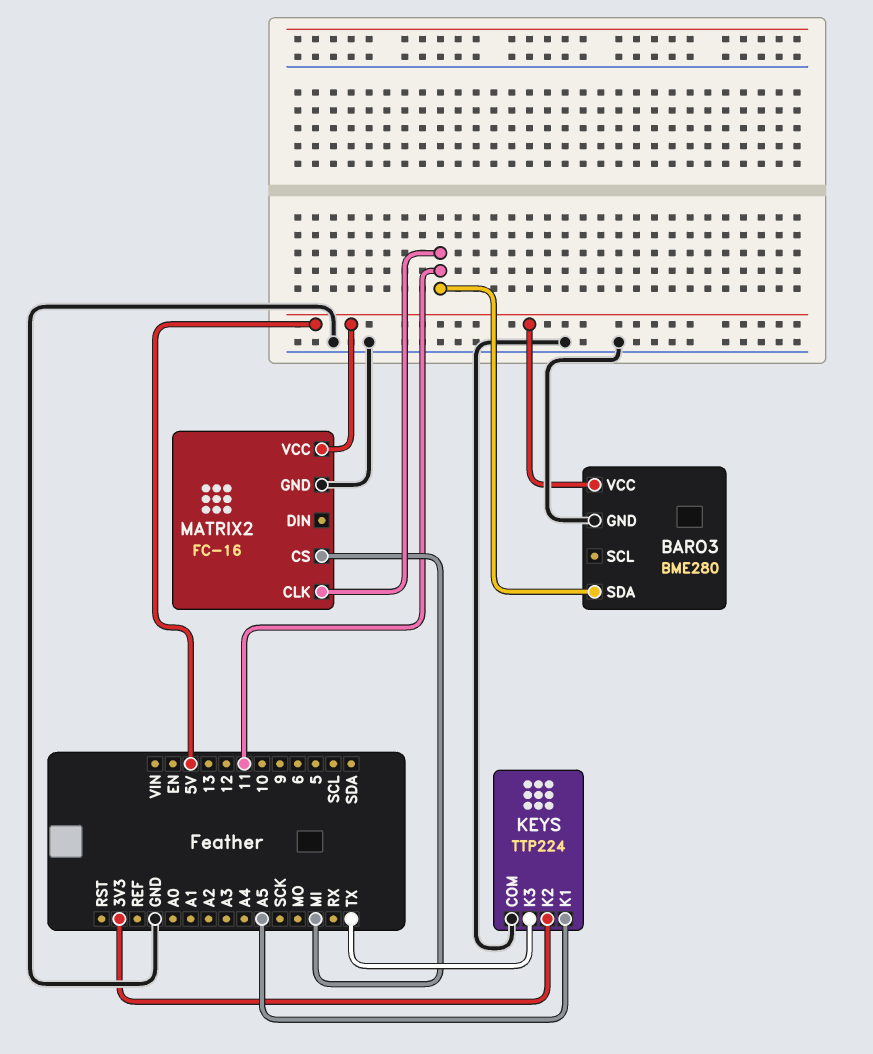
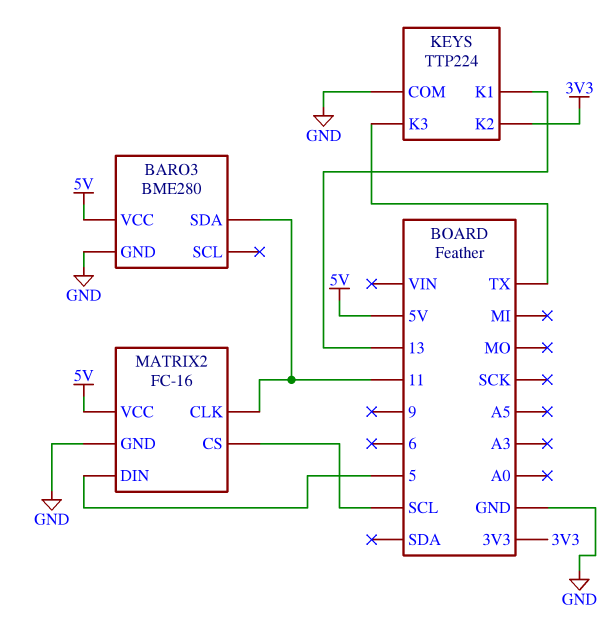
KEYS pin K1: A5 -> 13
MATRIX2 pin CS: MI -> SCL
MATRIX2 pin DIN: none -> 5

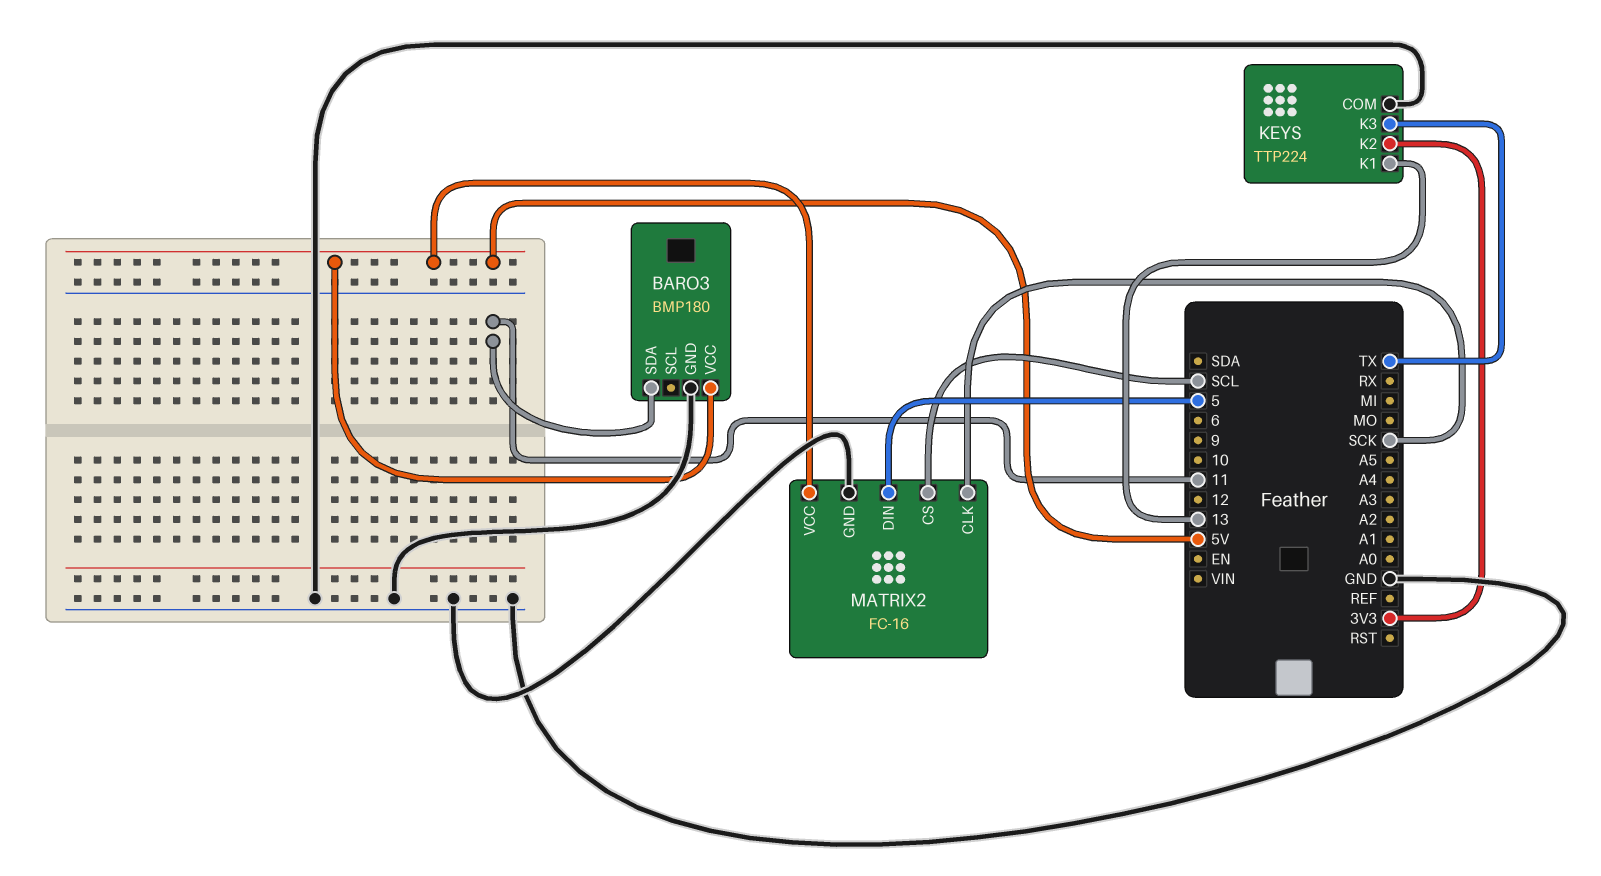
BARO3: BME280 -> BMP180
MATRIX2 pin CLK: 11 -> SCK

